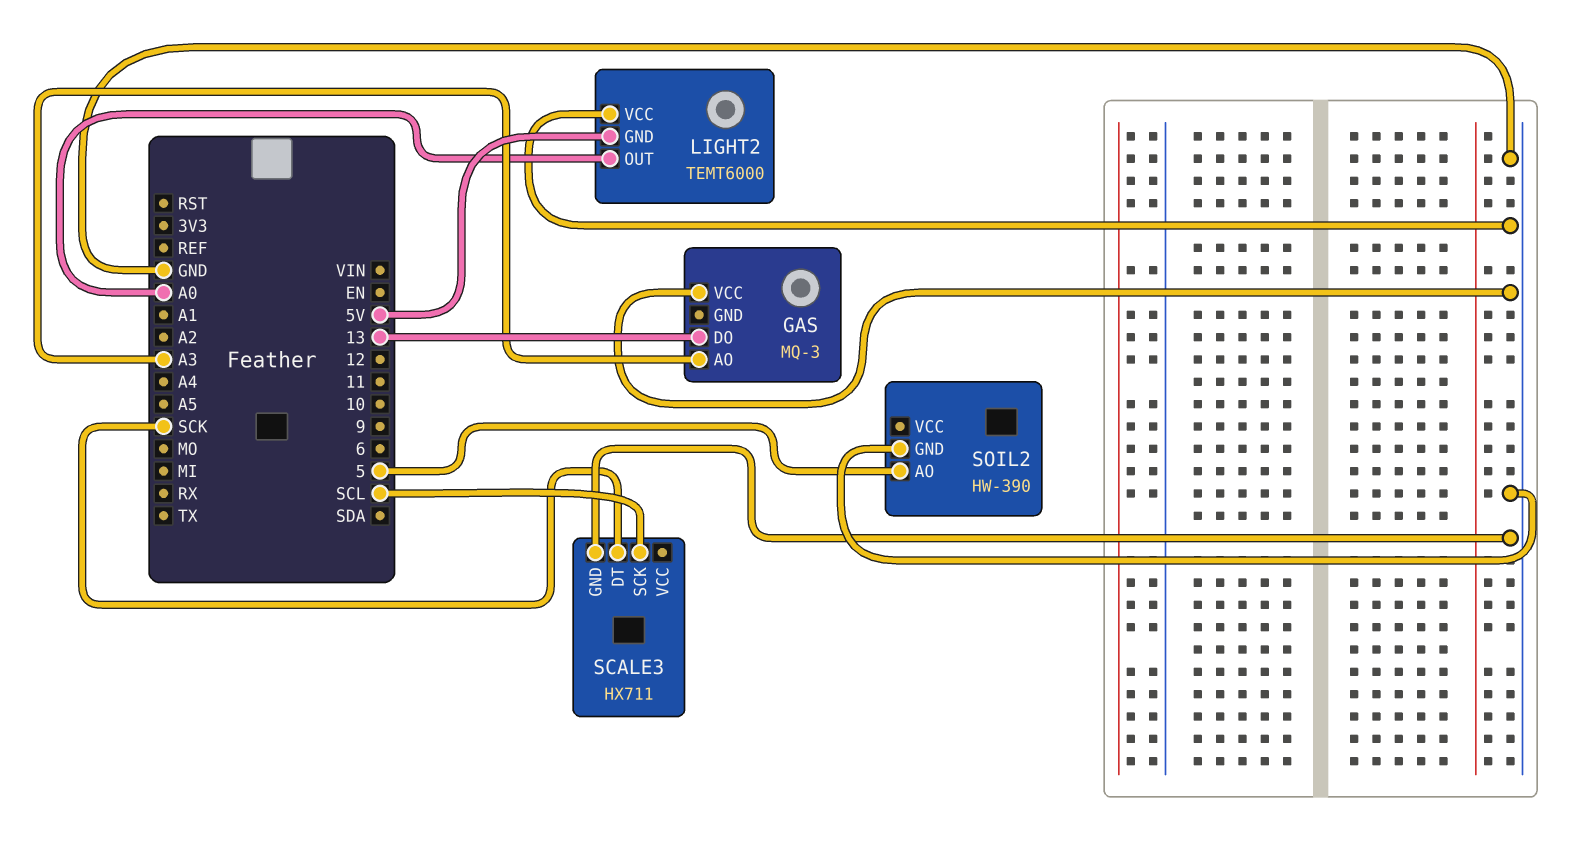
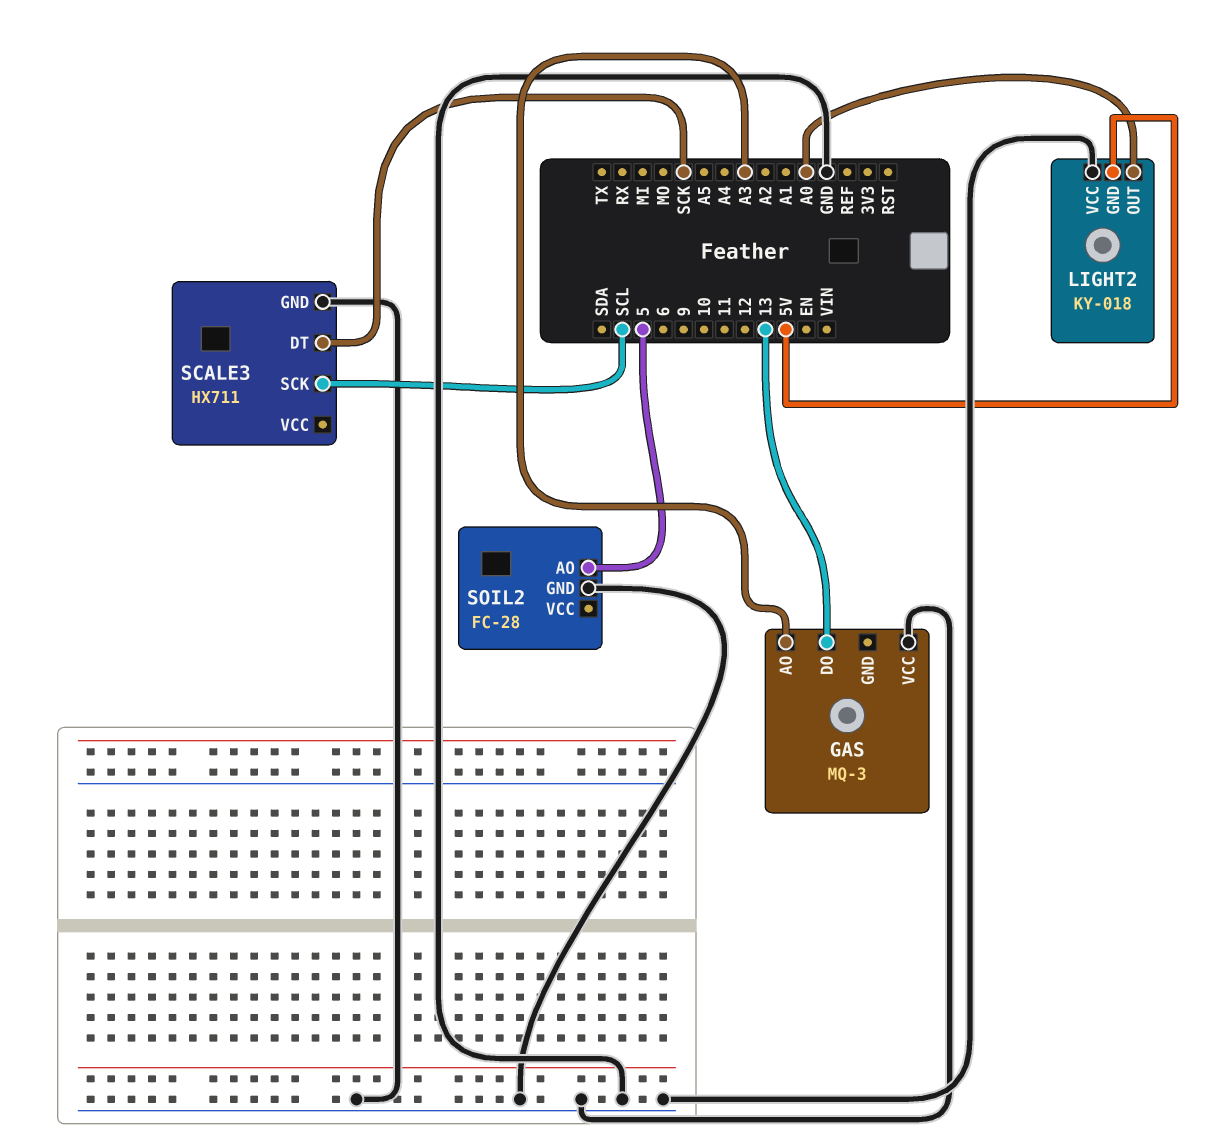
LIGHT2: TEMT6000 -> KY-018
SOIL2: HW-390 -> FC-28

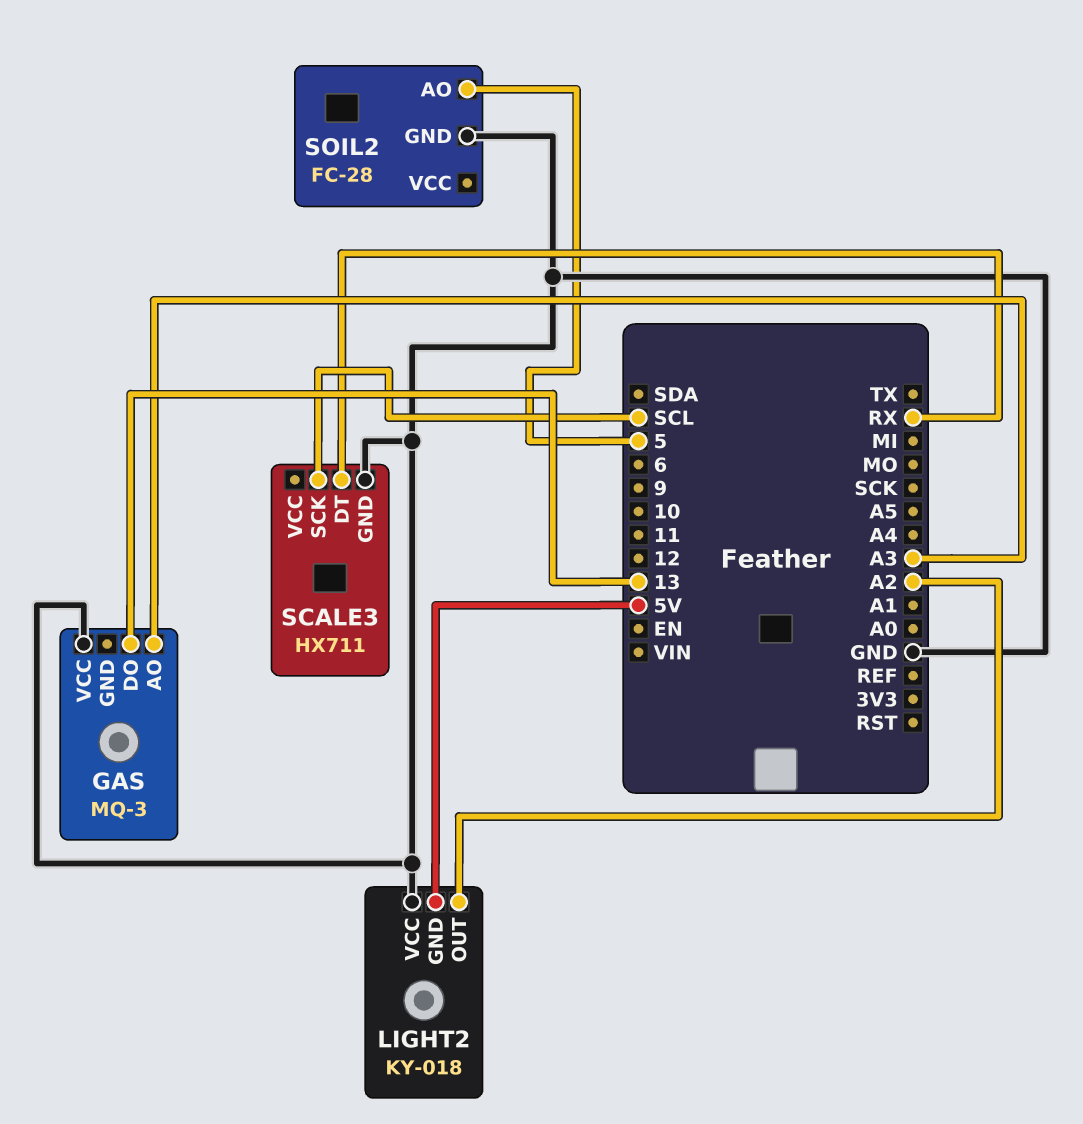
LIGHT2 pin OUT: A0 -> A2
SCALE3 pin DT: SCK -> RX

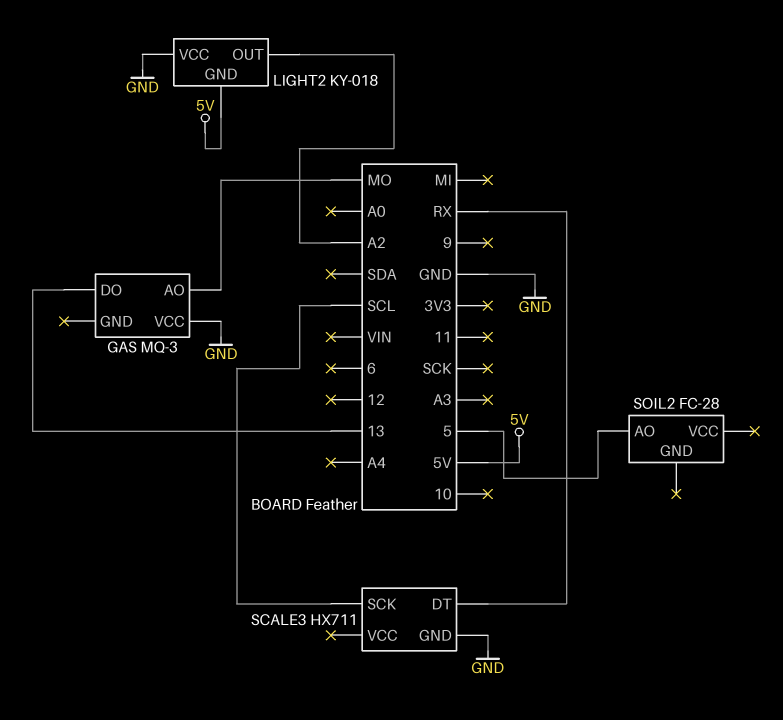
GAS pin AO: A3 -> MO
SOIL2 pin GND: GND -> none

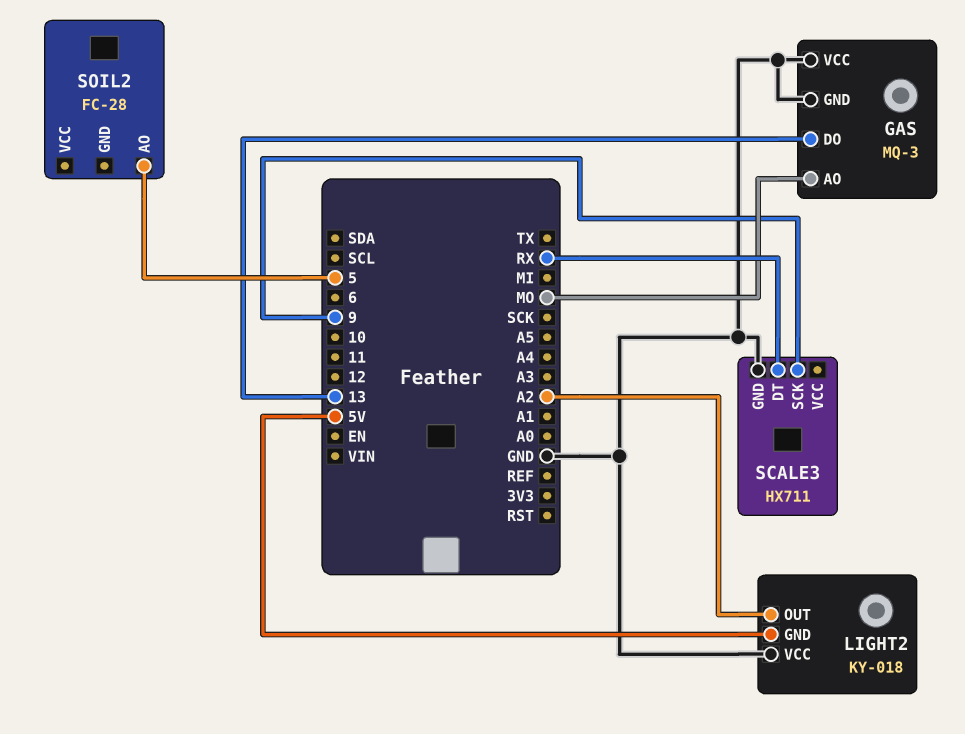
GAS pin GND: none -> GND
SCALE3 pin SCK: SCL -> 9

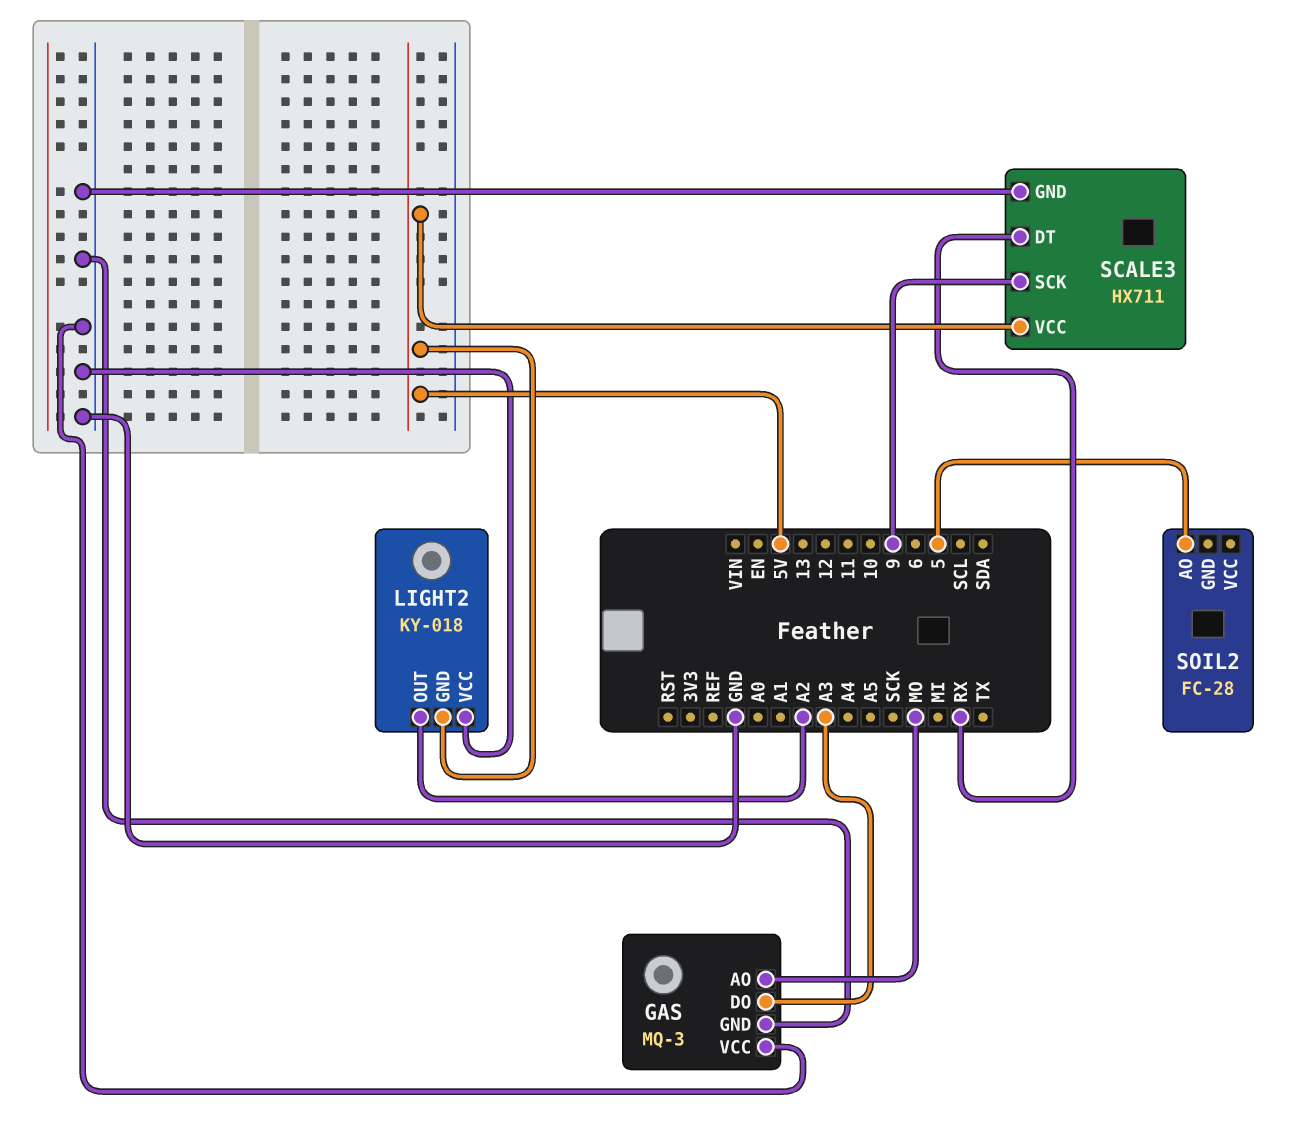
GAS pin DO: 13 -> A3
SCALE3 pin VCC: none -> 5V

